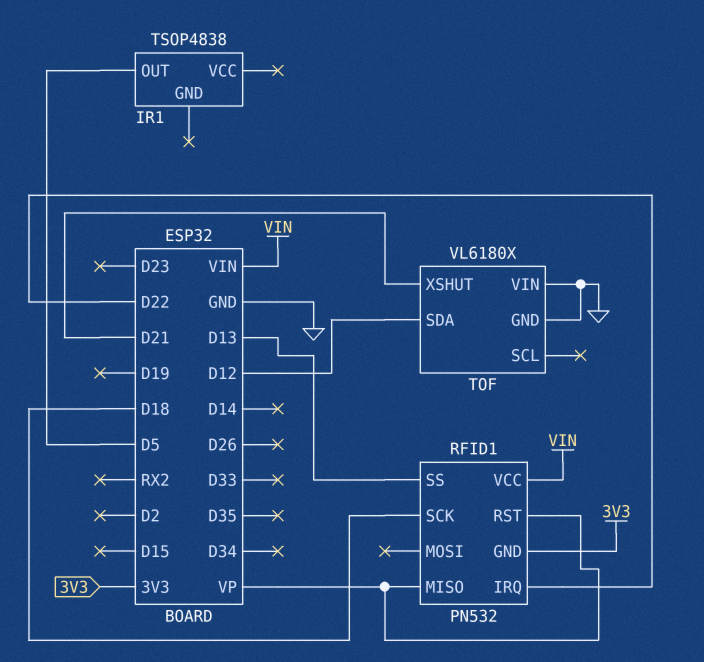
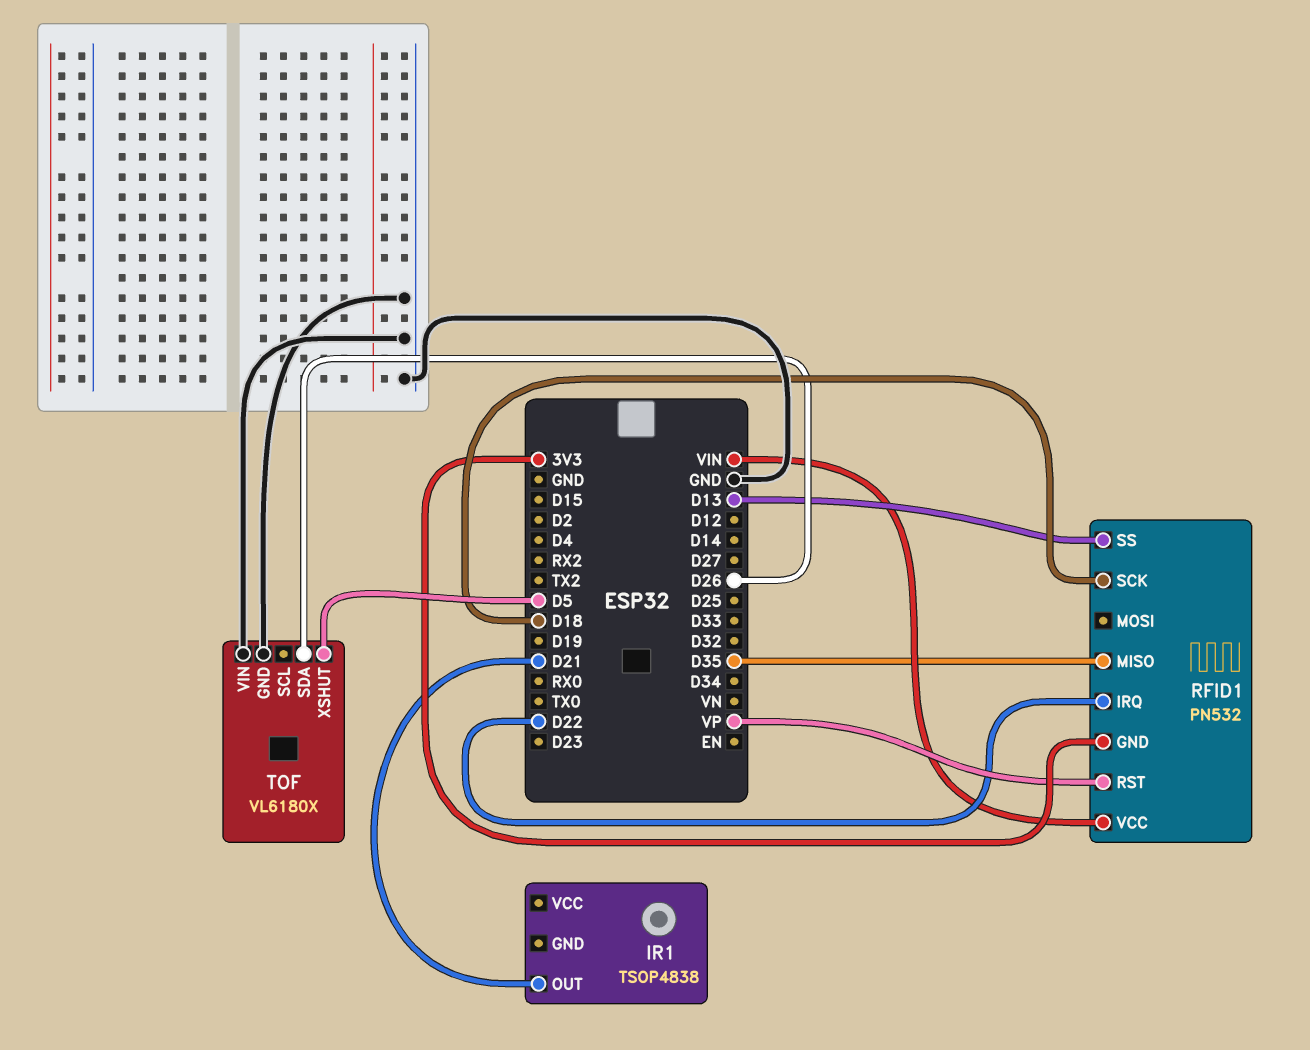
IR1 pin OUT: D5 -> D21
RFID1 pin MISO: VP -> D35
TOF pin SDA: D12 -> D26
TOF pin XSHUT: D21 -> D5

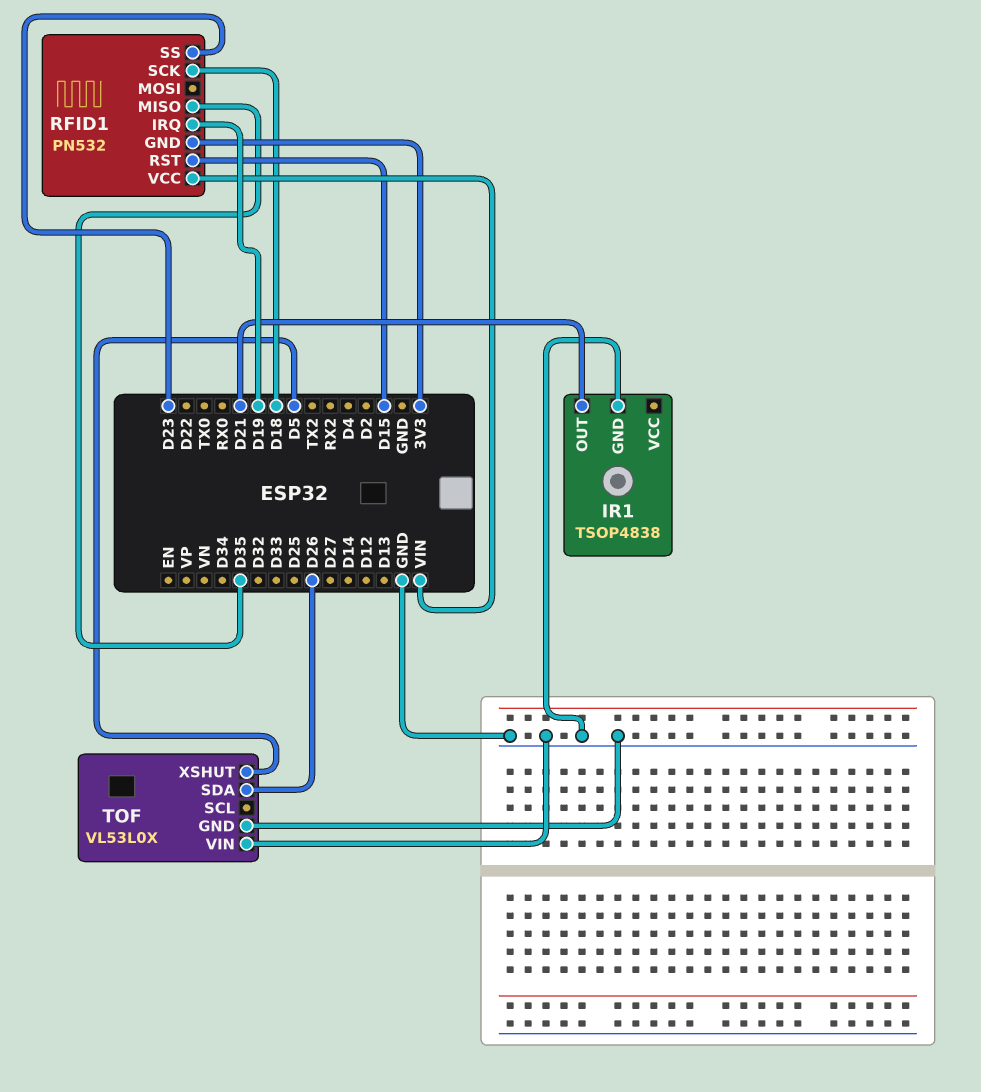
IR1 pin GND: none -> GND
RFID1 pin IRQ: D22 -> D19
RFID1 pin RST: VP -> D15
RFID1 pin SS: D13 -> D23
TOF: VL6180X -> VL53L0X

